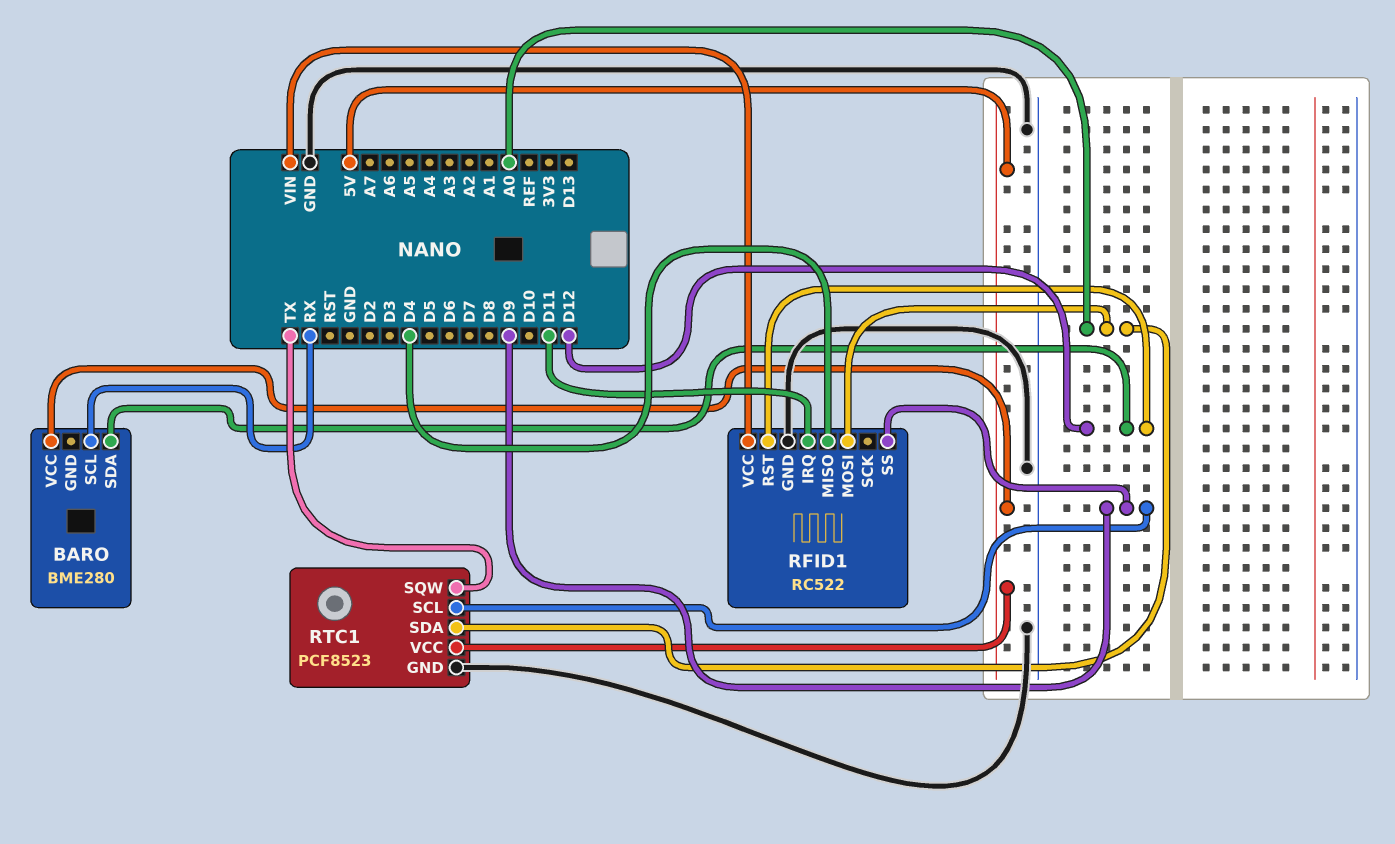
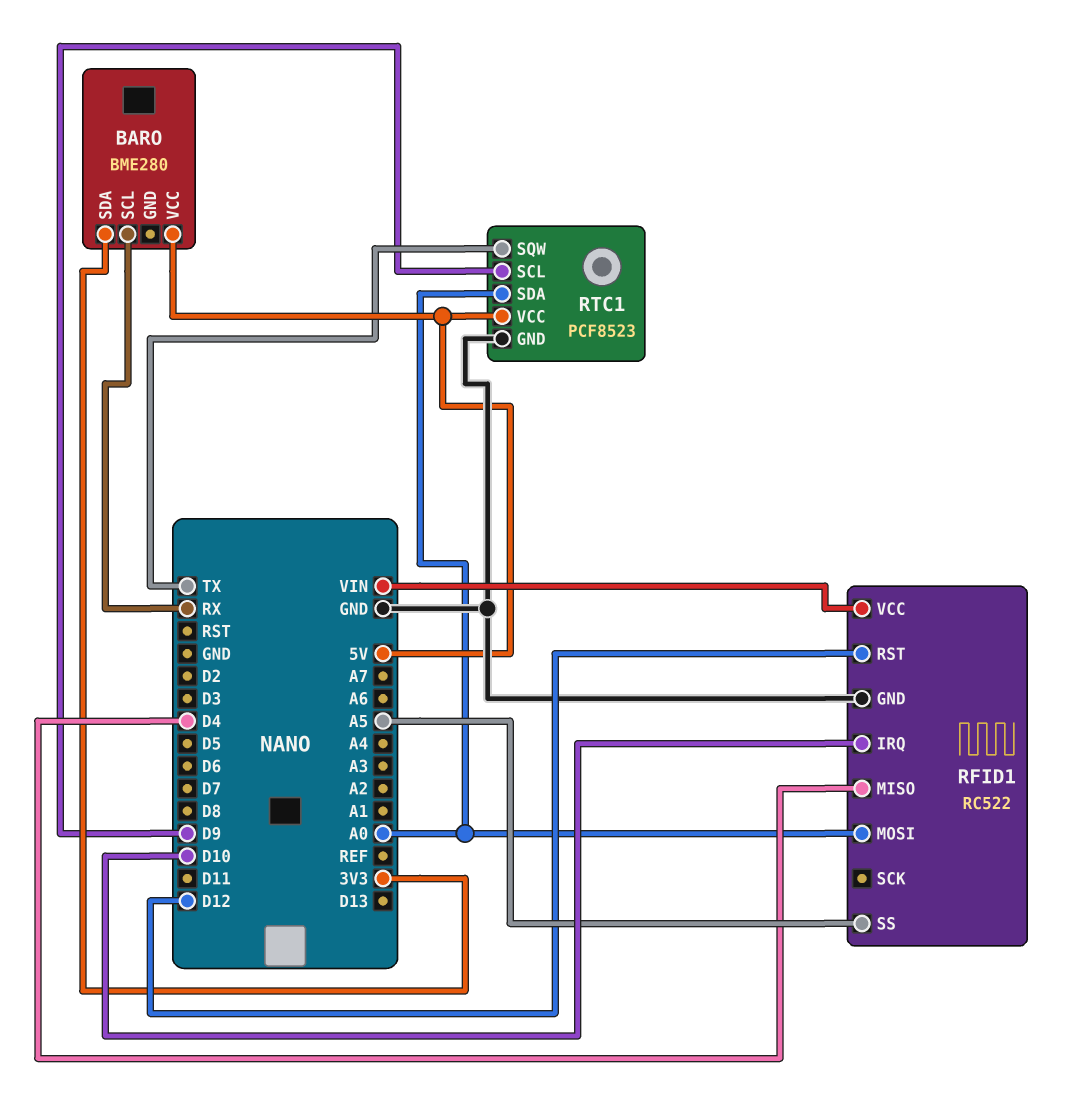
BARO pin SDA: D12 -> 3V3
RFID1 pin IRQ: D11 -> D10
RFID1 pin SS: D9 -> A5

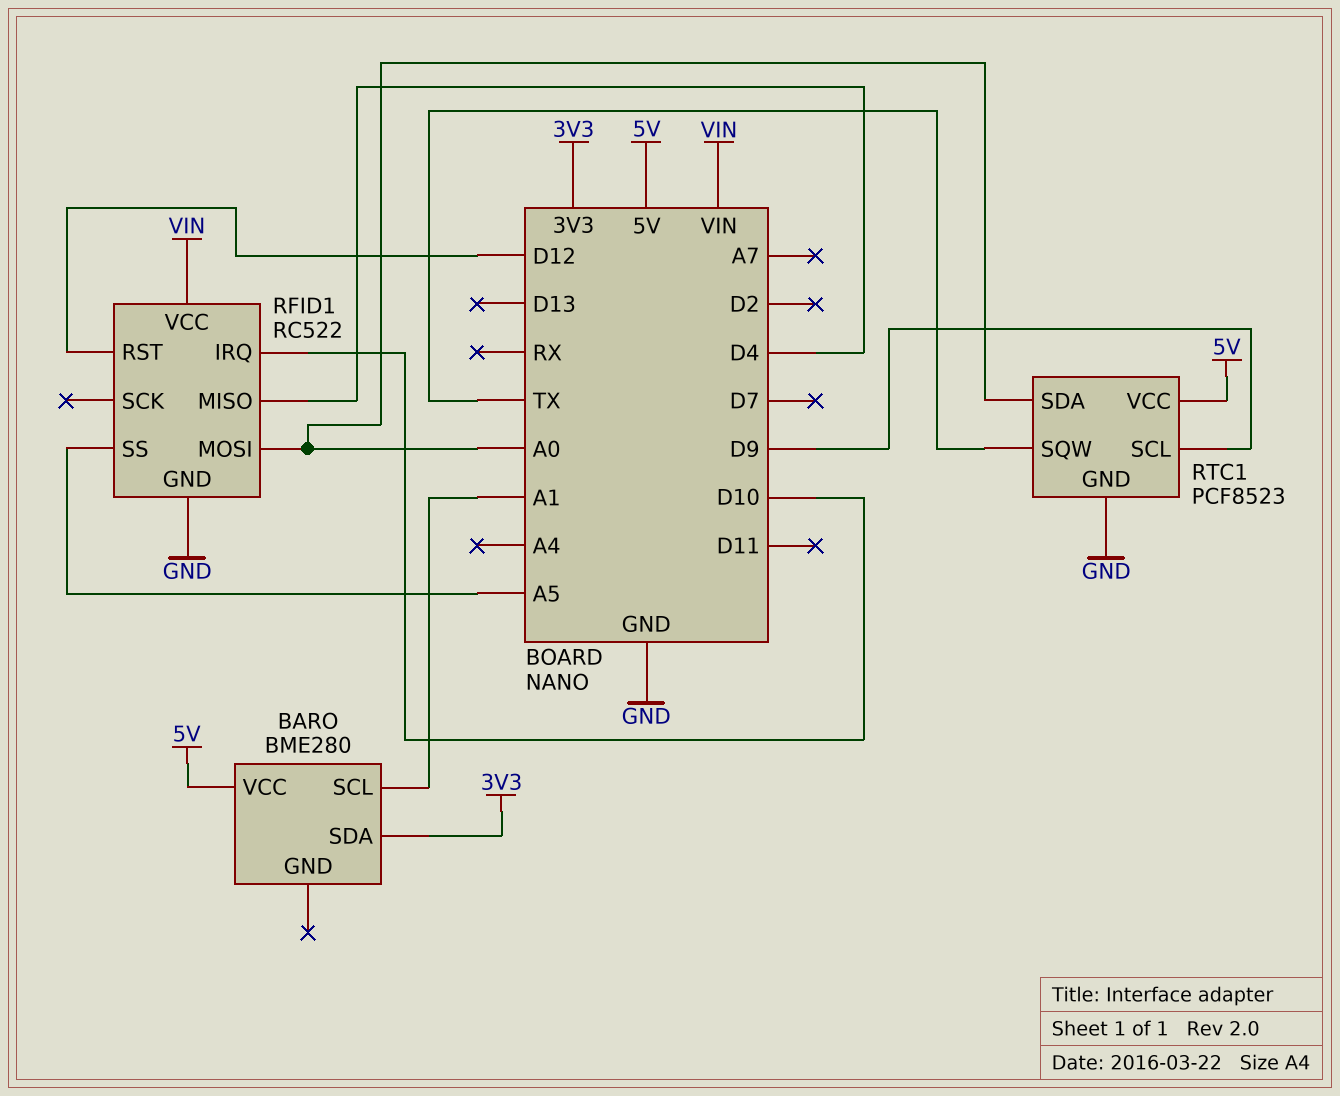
BARO pin SCL: RX -> A1

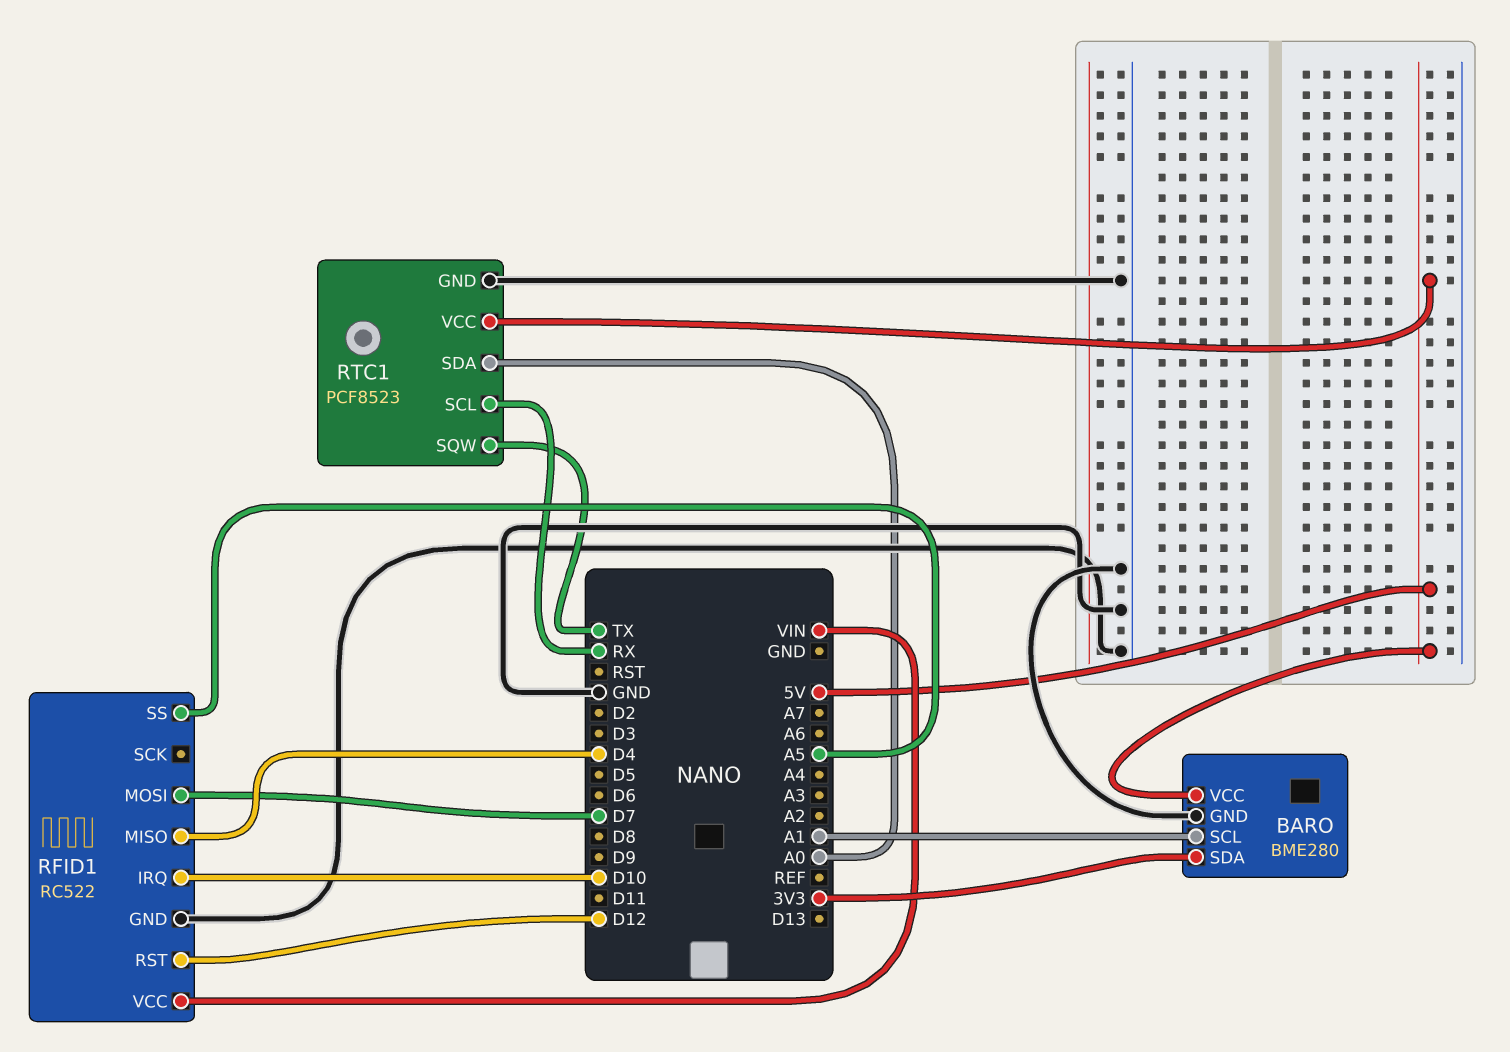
BARO pin GND: none -> GND
RFID1 pin MOSI: A0 -> D7
RTC1 pin SCL: D9 -> RX

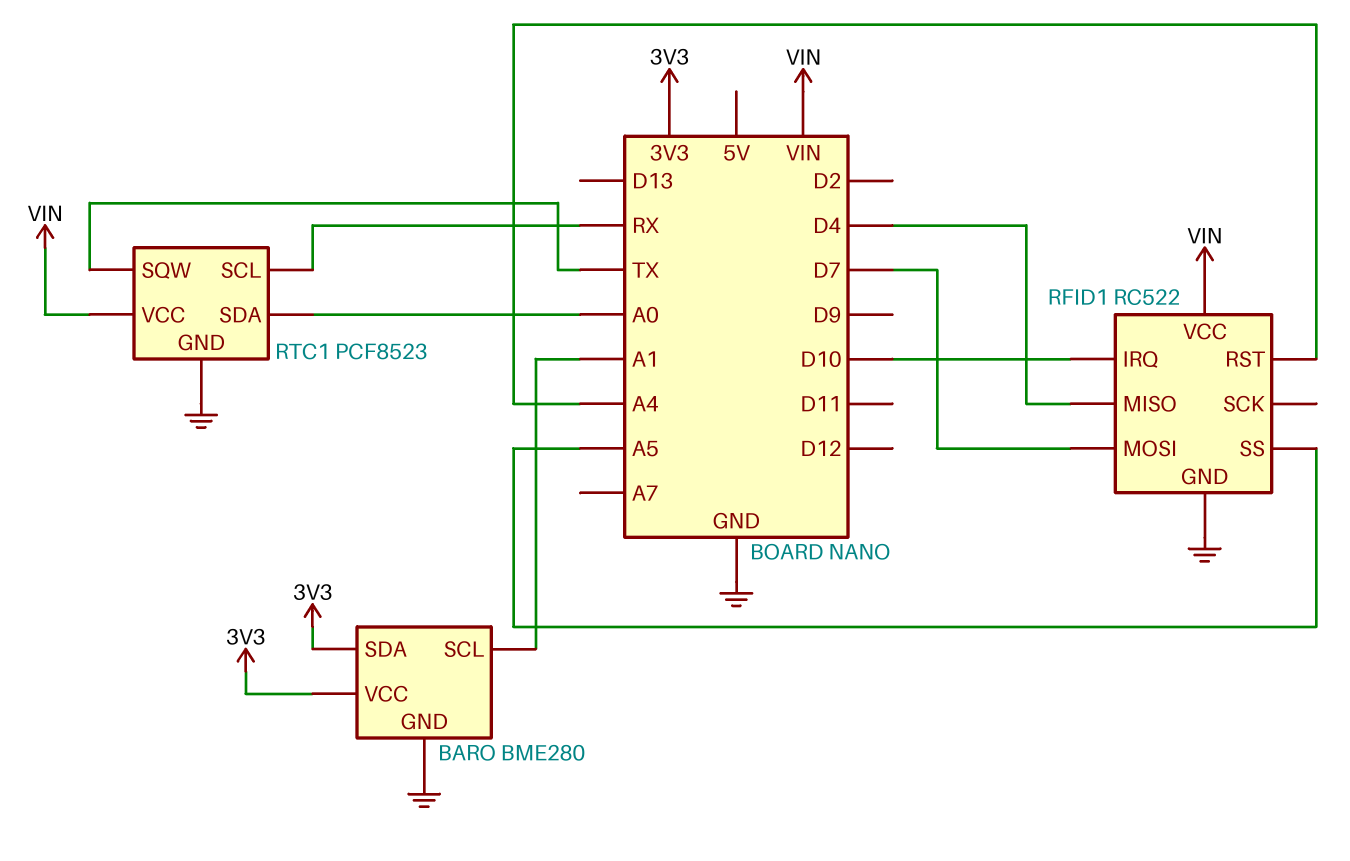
BARO pin VCC: 5V -> 3V3
RFID1 pin RST: D12 -> A4
RTC1 pin VCC: 5V -> VIN

